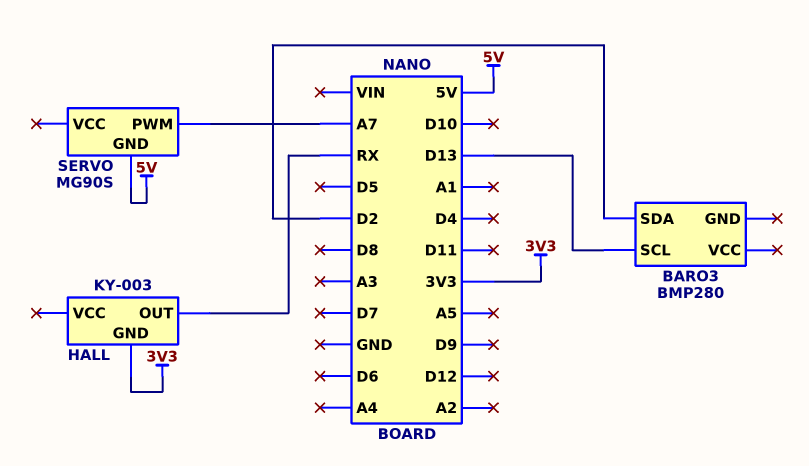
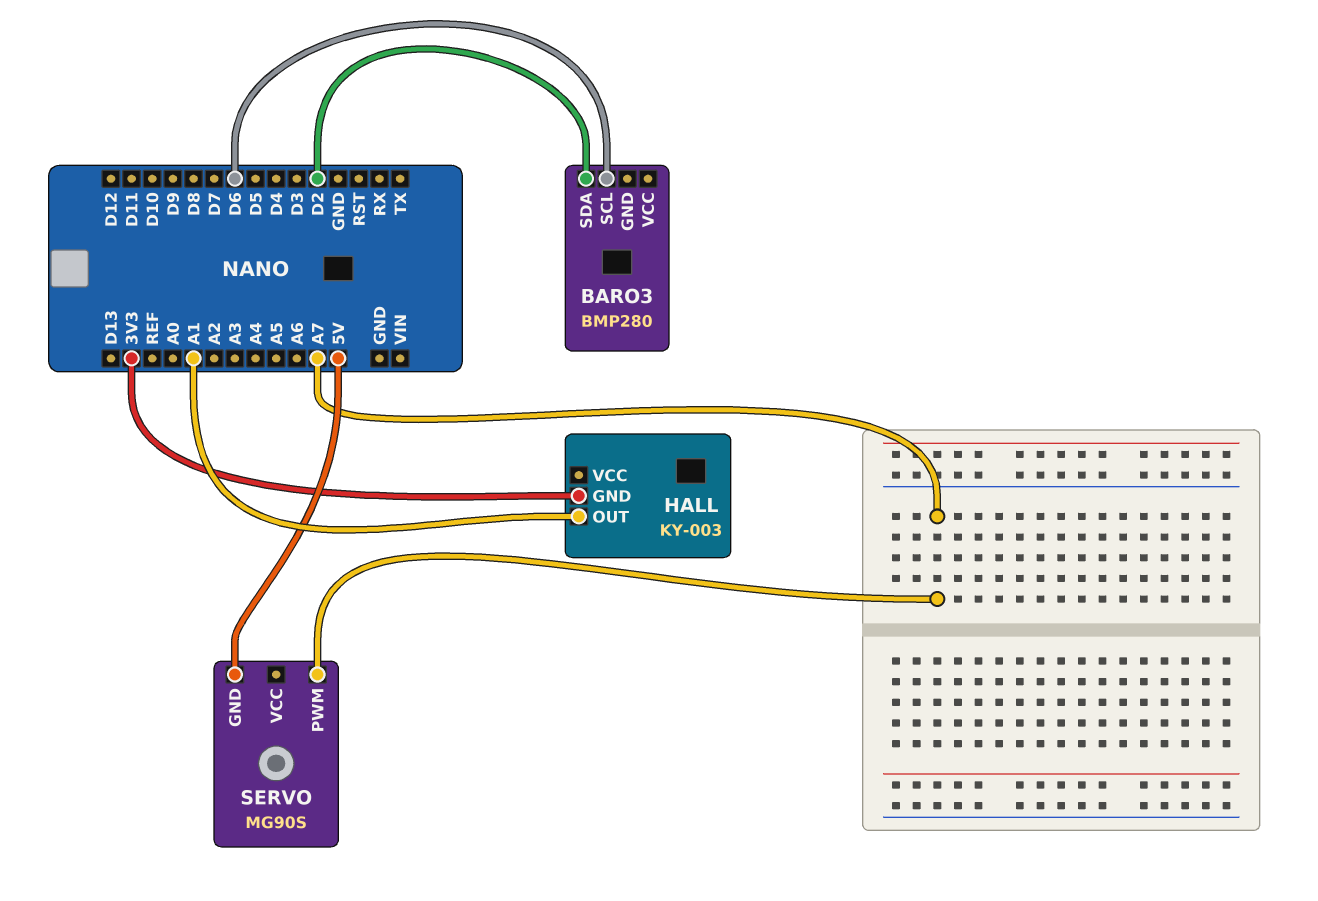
BARO3 pin SCL: D13 -> D6
HALL pin OUT: RX -> A1

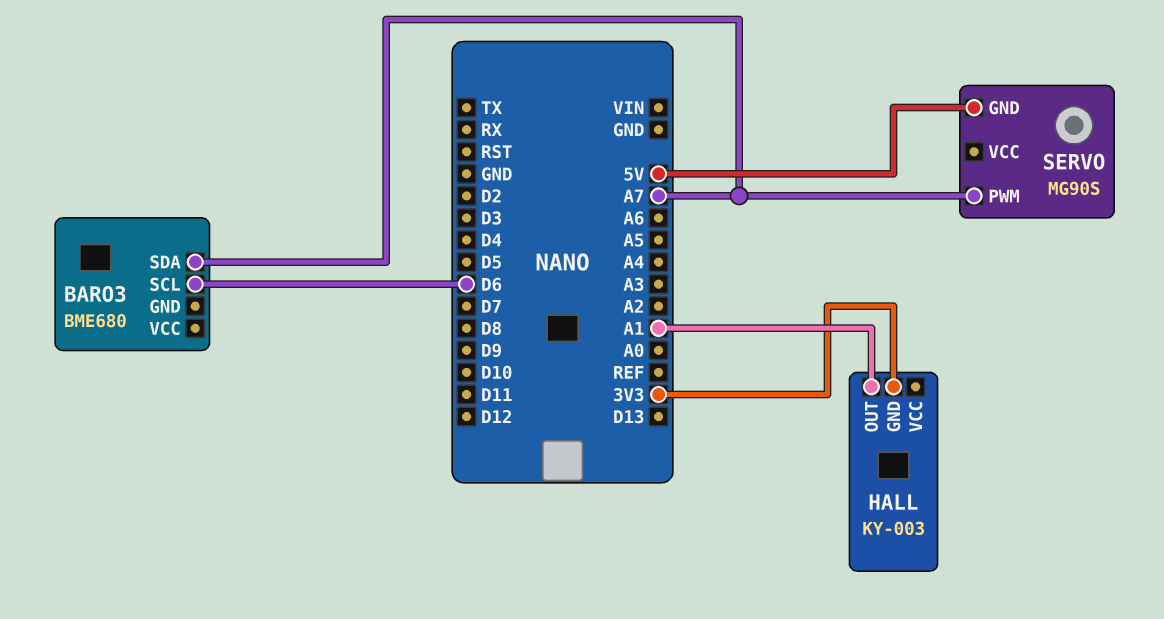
BARO3: BMP280 -> BME680
BARO3 pin SDA: D2 -> A7

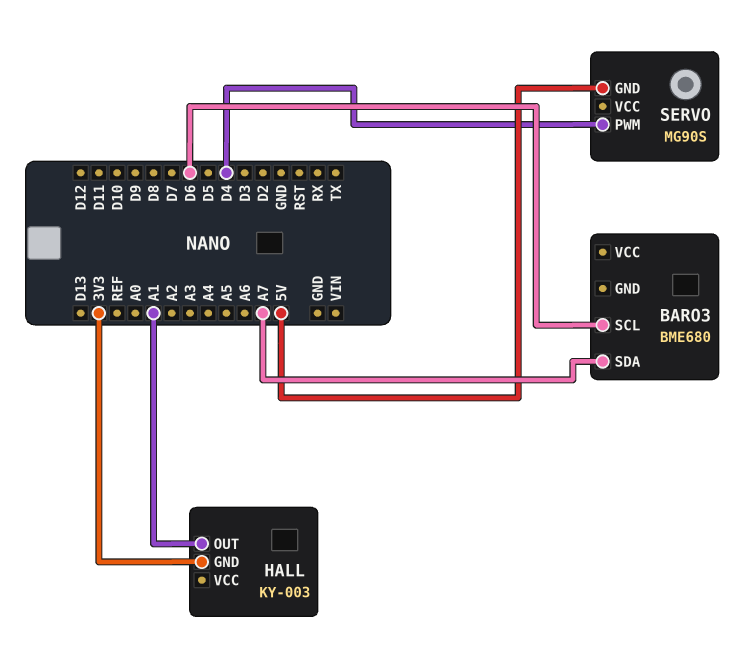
SERVO pin PWM: A7 -> D4

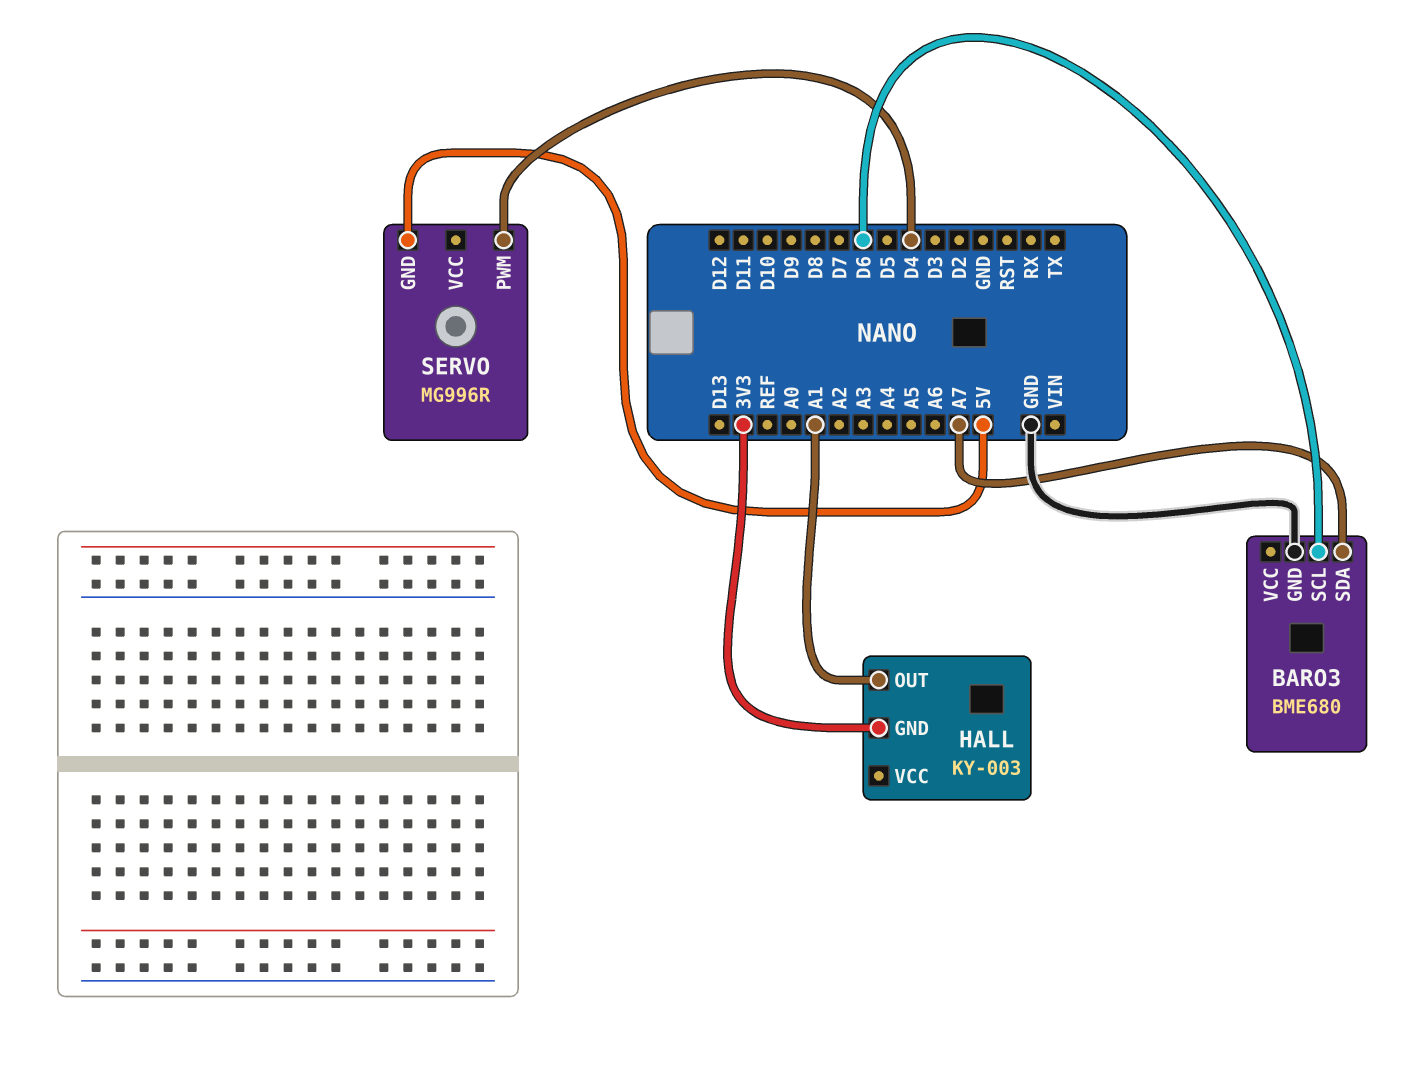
BARO3 pin GND: none -> GND
SERVO: MG90S -> MG996R

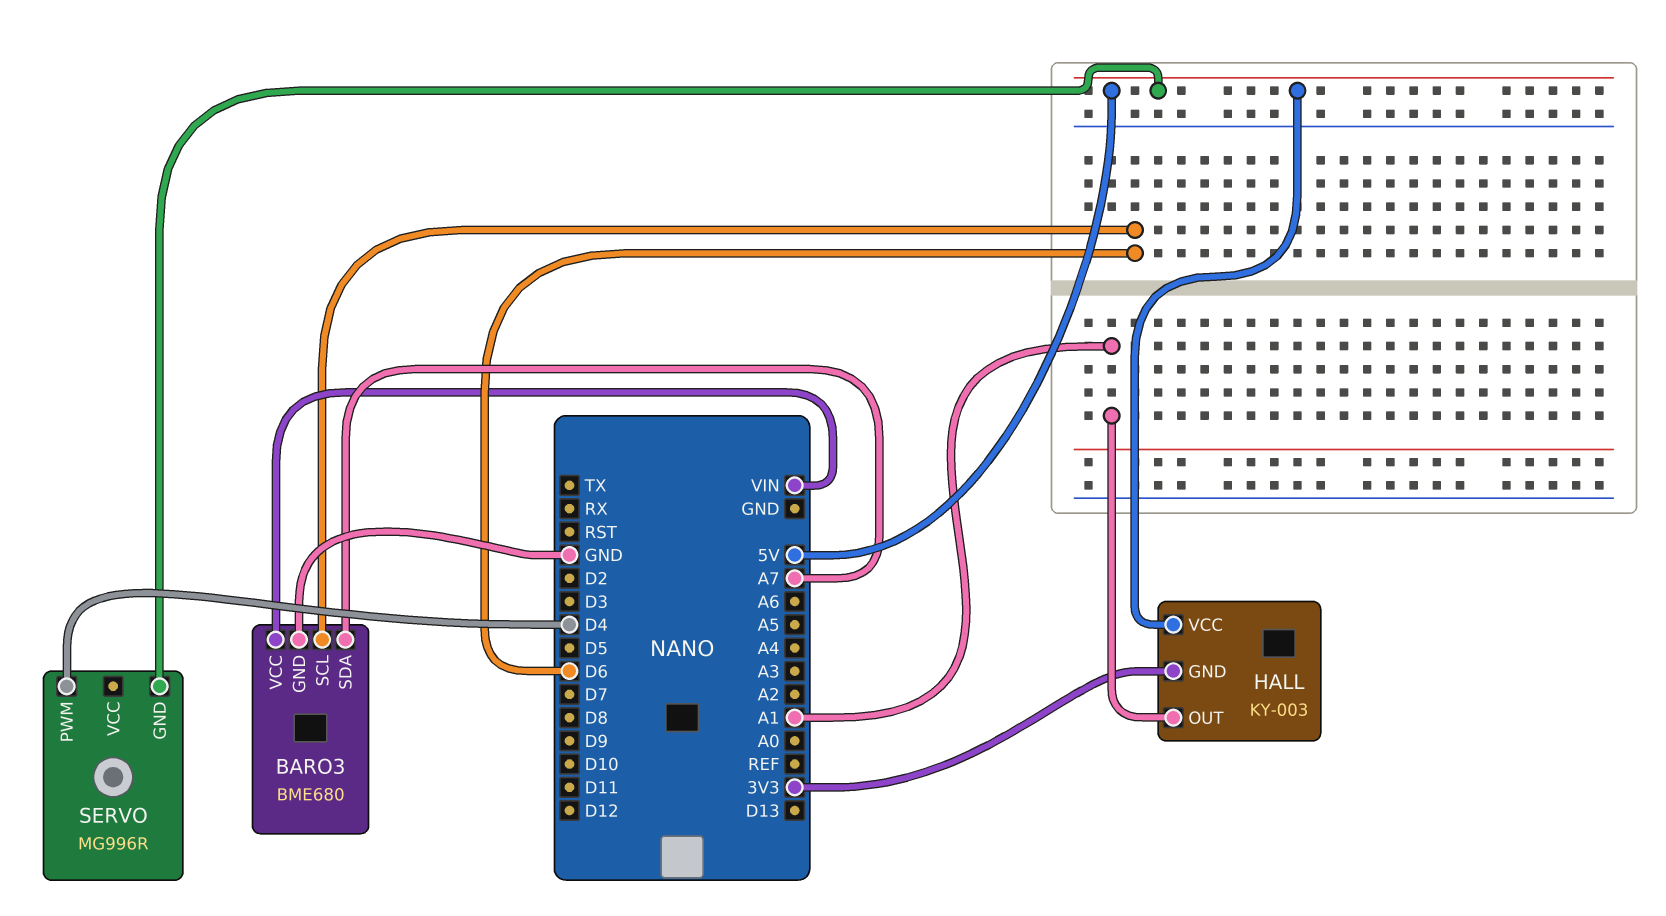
BARO3 pin VCC: none -> VIN
HALL pin VCC: none -> 5V

